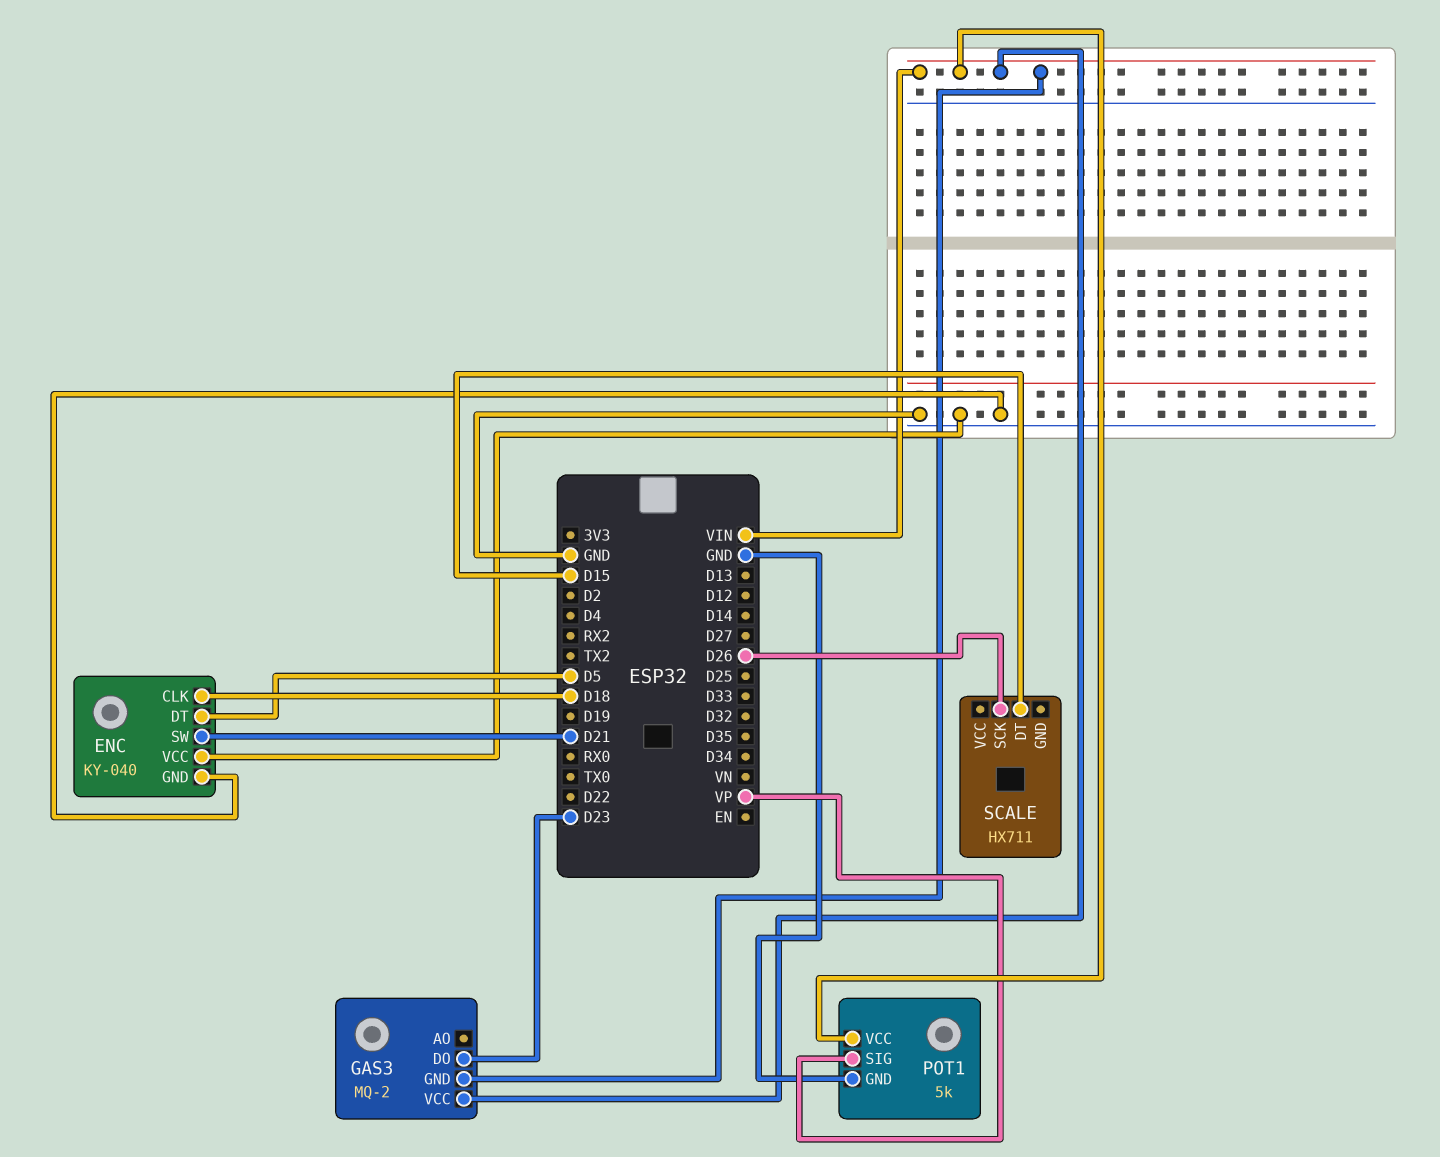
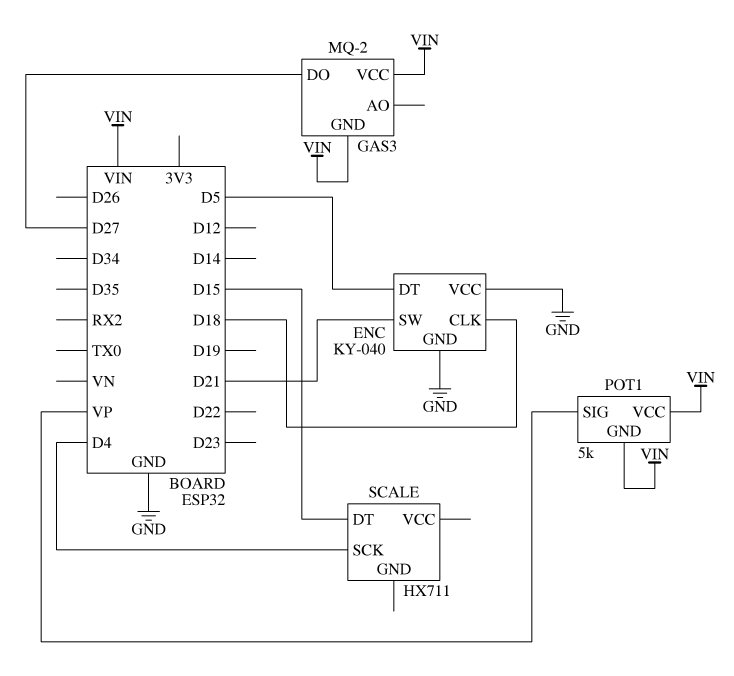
GAS3 pin DO: D23 -> D27
POT1 pin GND: GND -> VIN
SCALE pin SCK: D26 -> D4

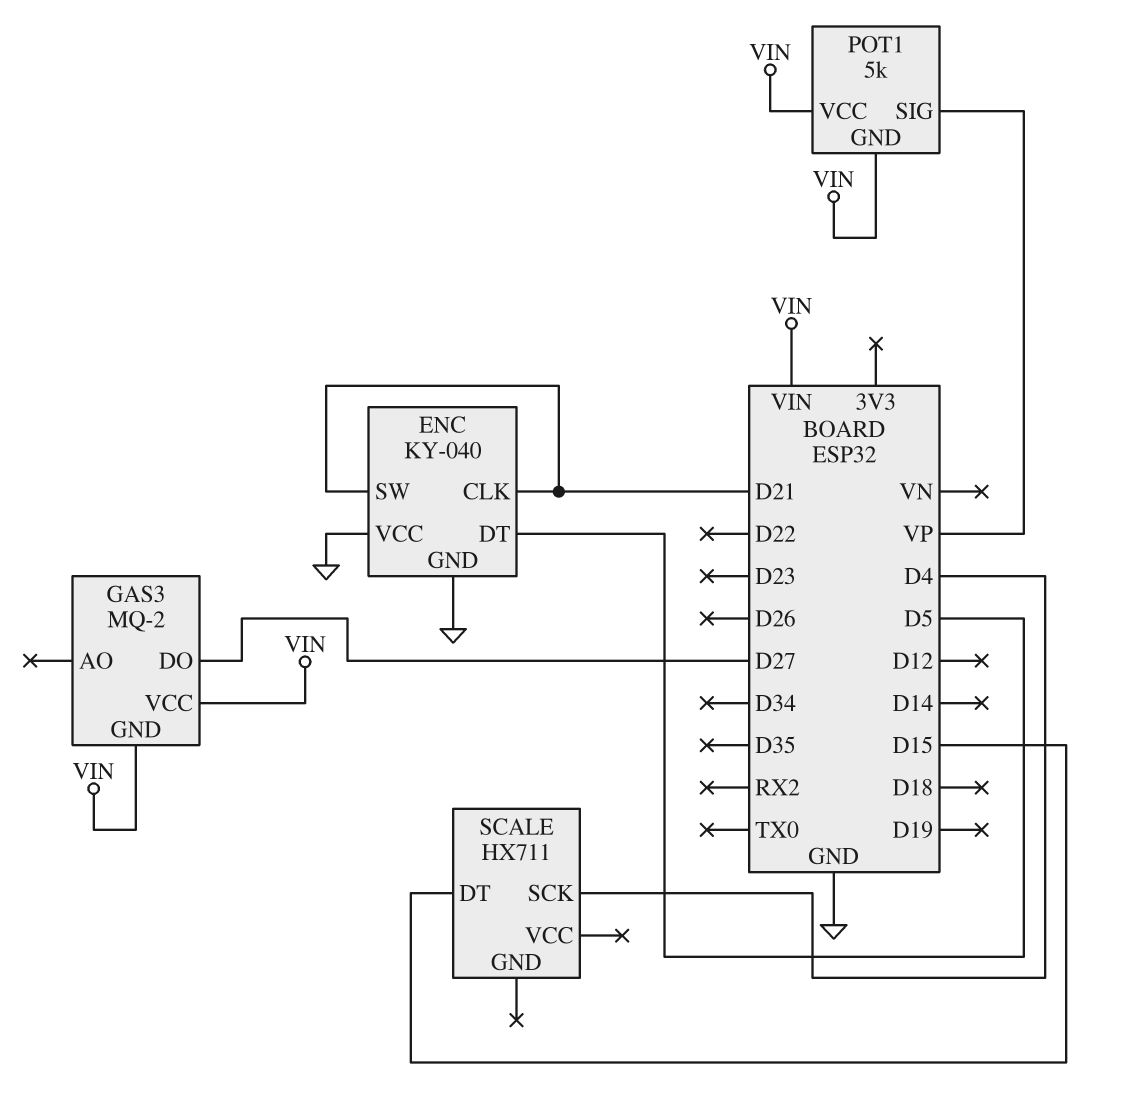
ENC pin CLK: D18 -> D21

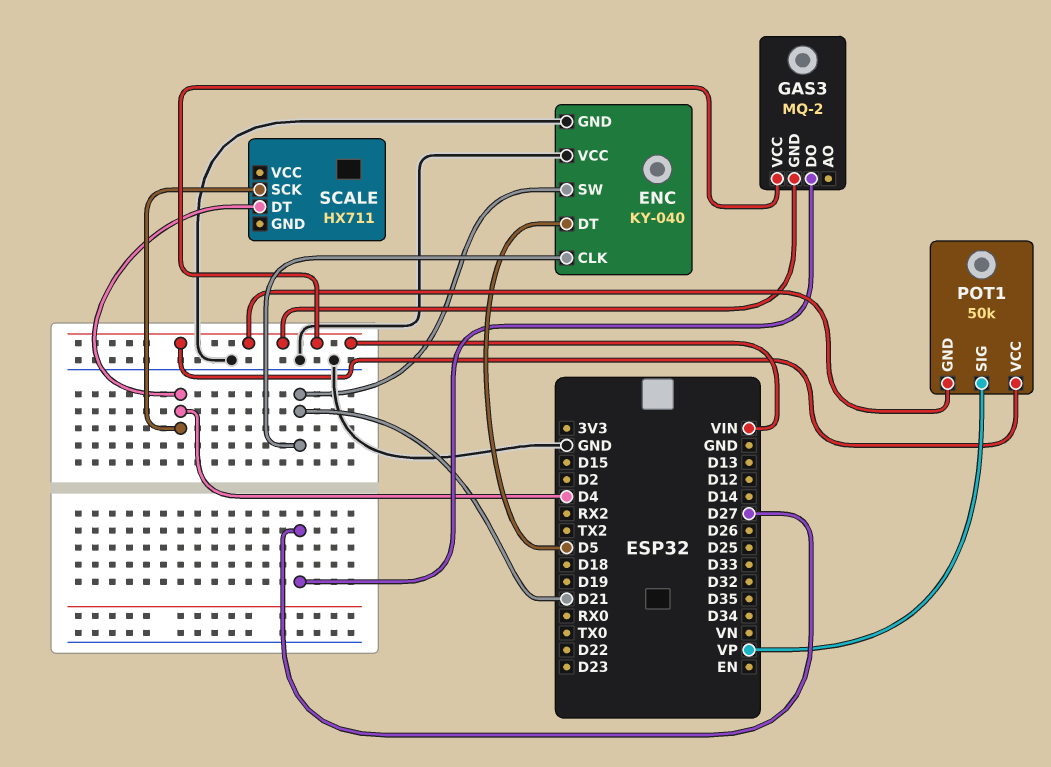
POT1: 5k -> 50k
SCALE pin DT: D15 -> D4

